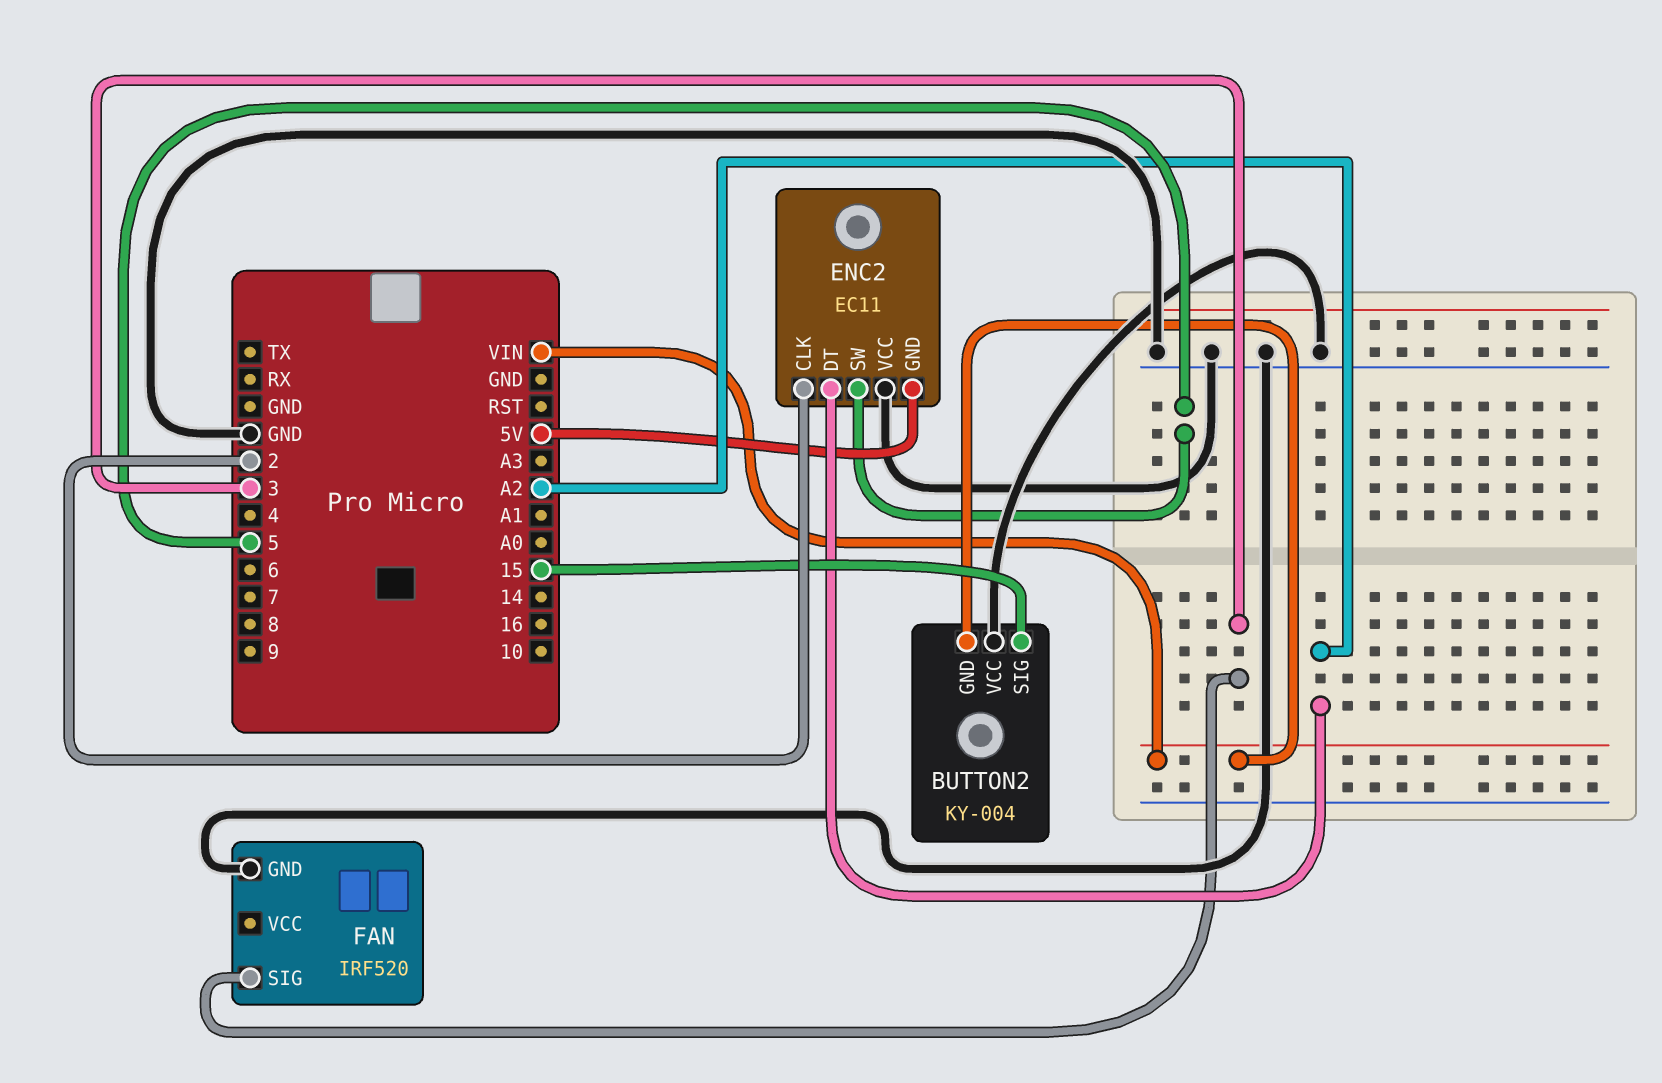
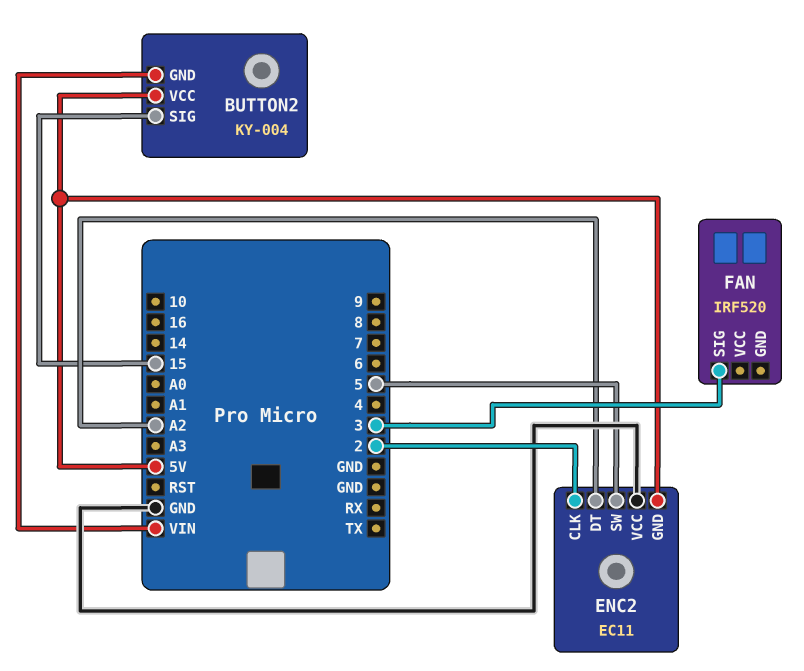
BUTTON2 pin VCC: GND -> 5V
FAN pin GND: GND -> none

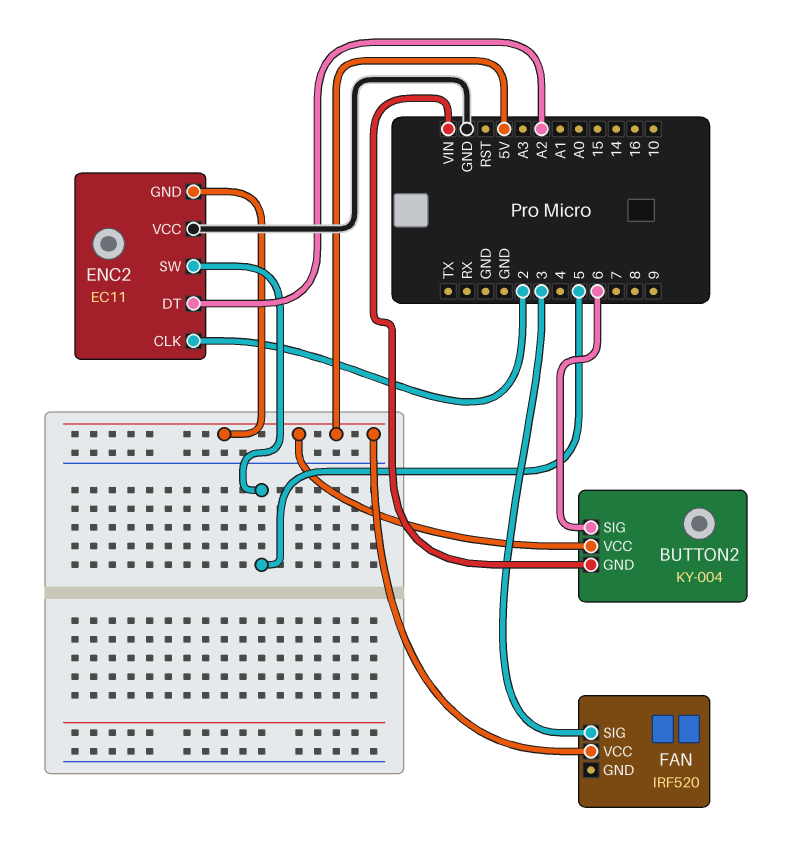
BUTTON2 pin SIG: 15 -> 6
FAN pin VCC: none -> 5V

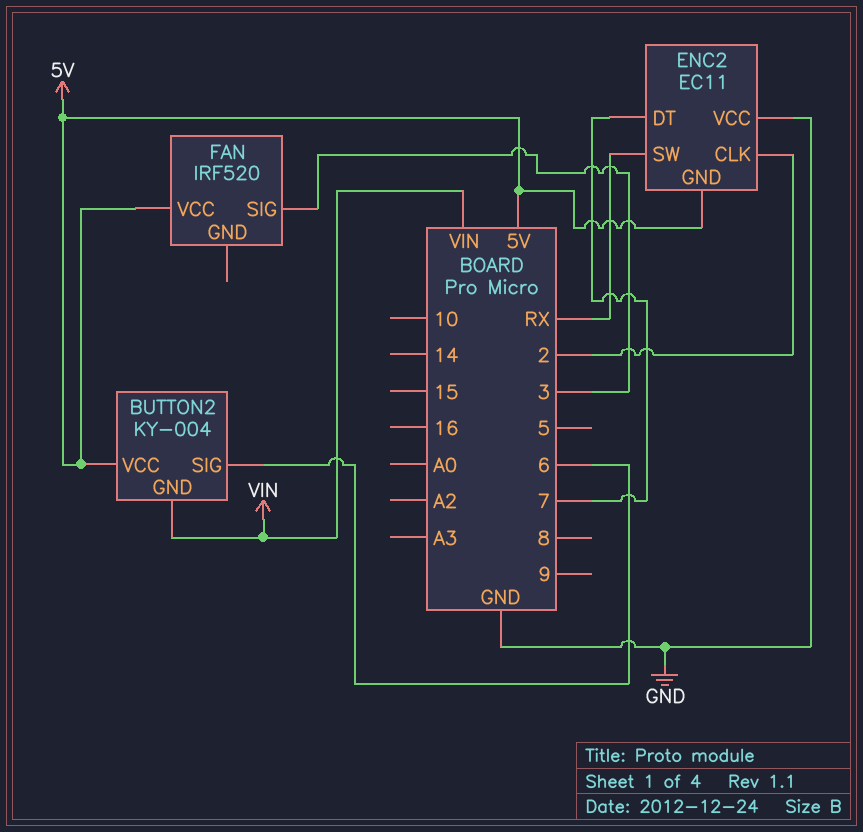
ENC2 pin DT: A2 -> 7
ENC2 pin SW: 5 -> RX

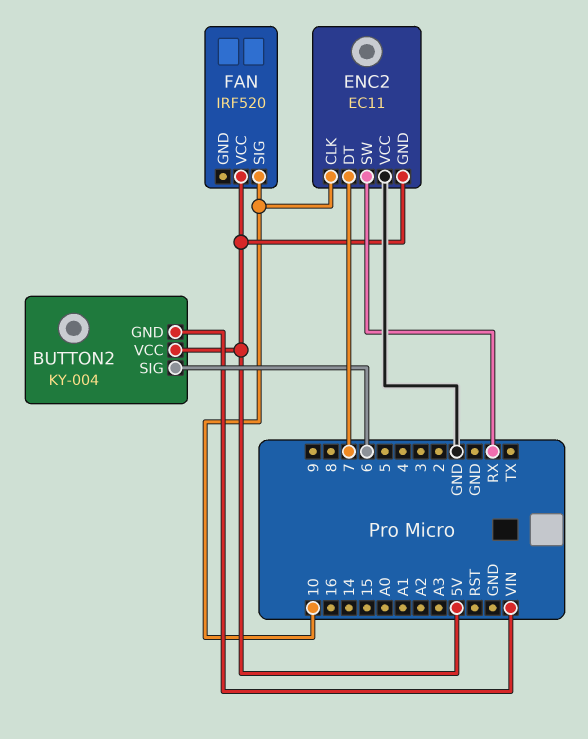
ENC2 pin CLK: 2 -> 10
FAN pin SIG: 3 -> 10

